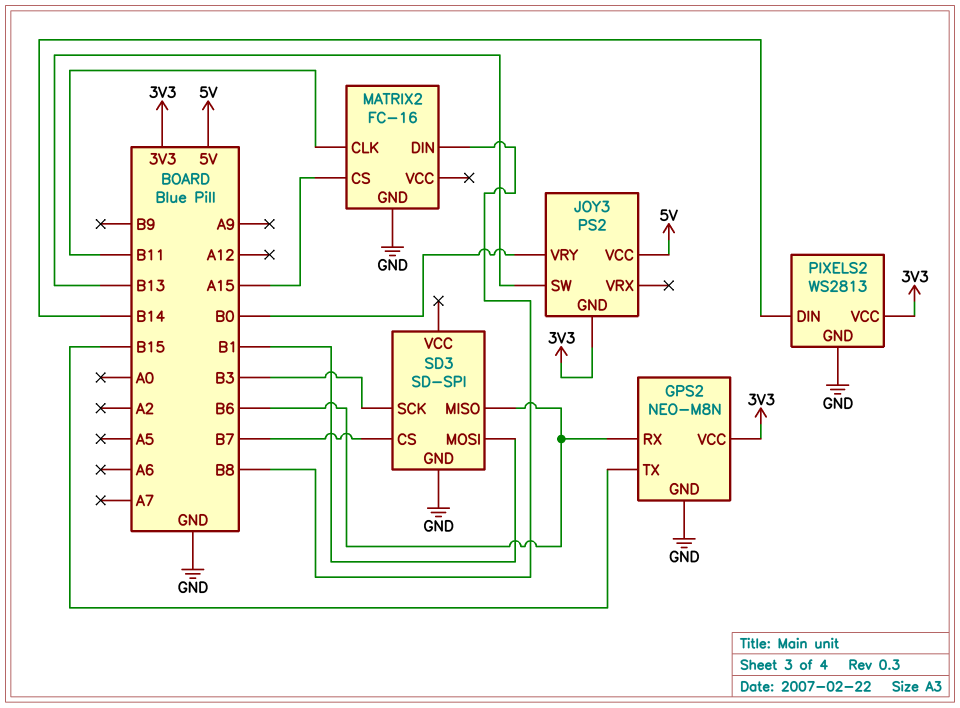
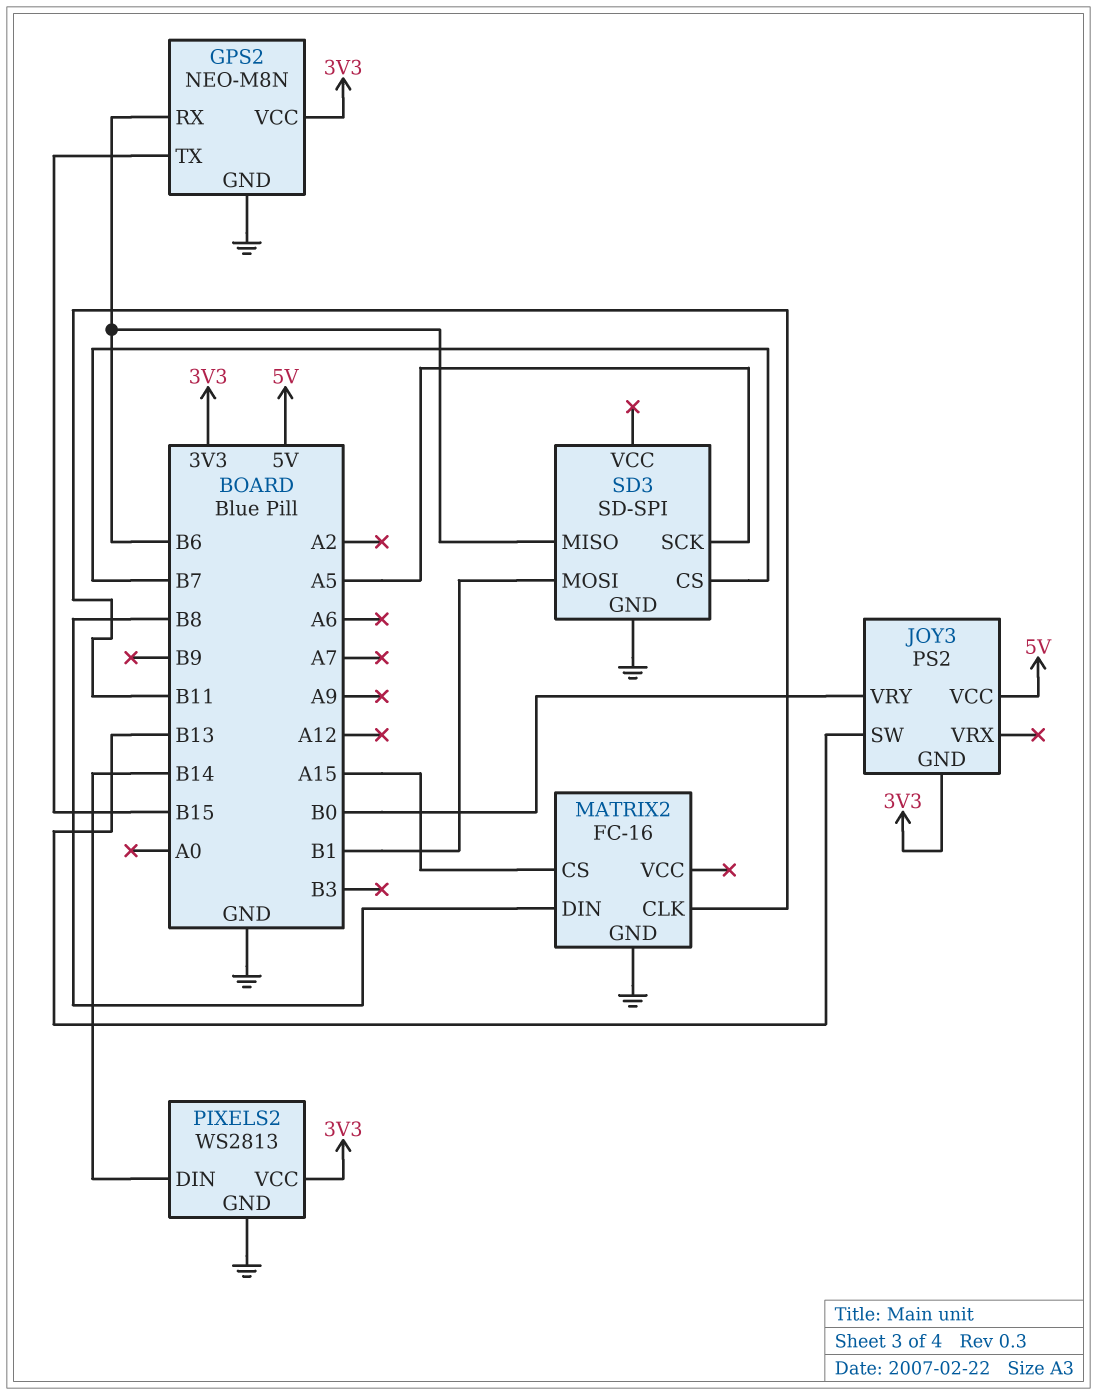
SD3 pin SCK: B3 -> A5

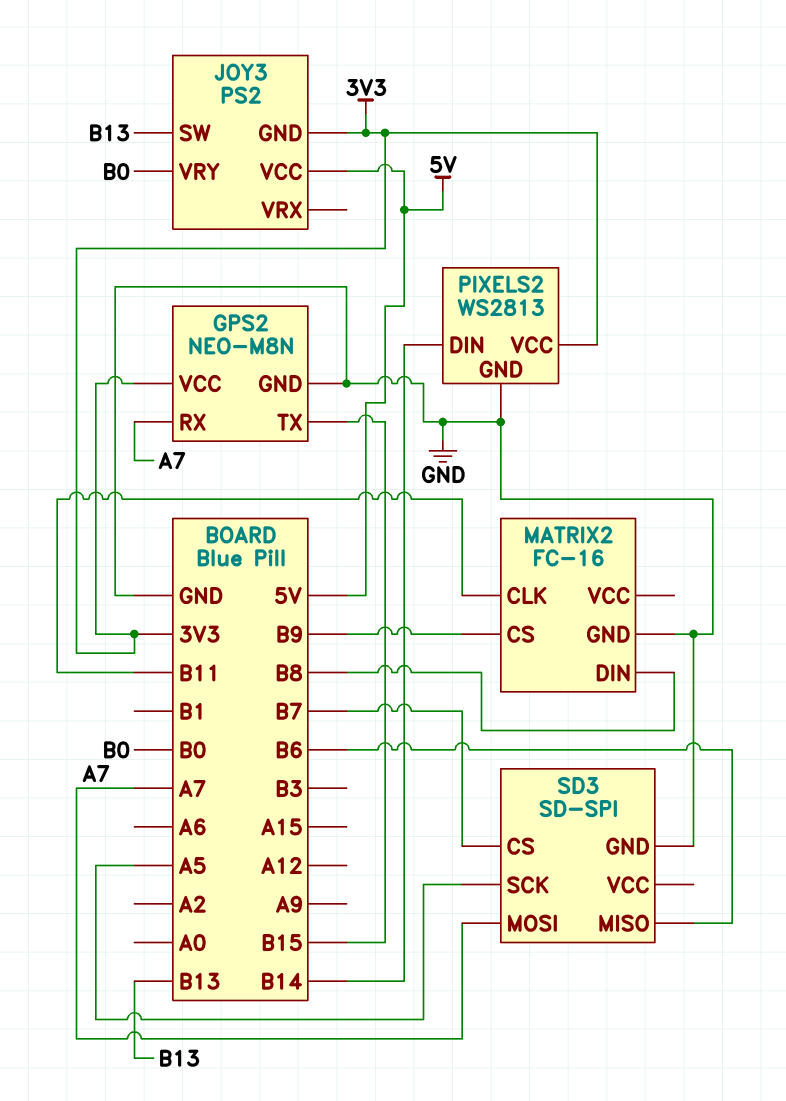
GPS2 pin RX: B6 -> A7
MATRIX2 pin CS: A15 -> B9
SD3 pin MOSI: B1 -> A7

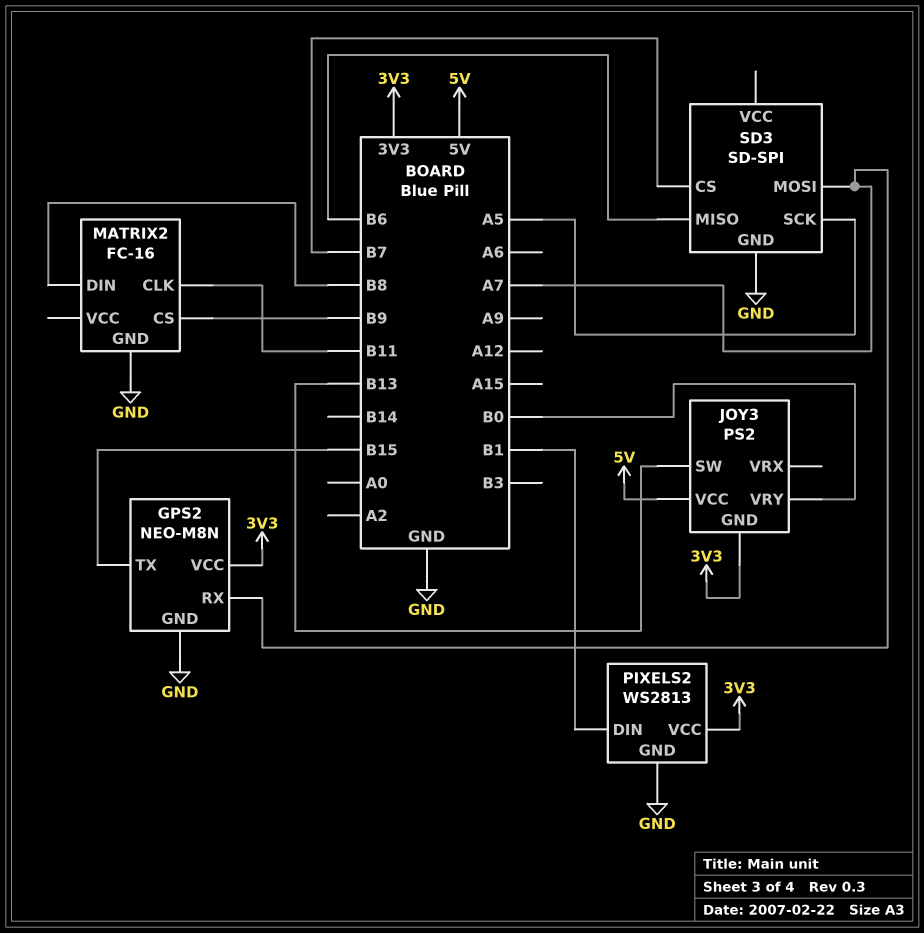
PIXELS2 pin DIN: B14 -> B1

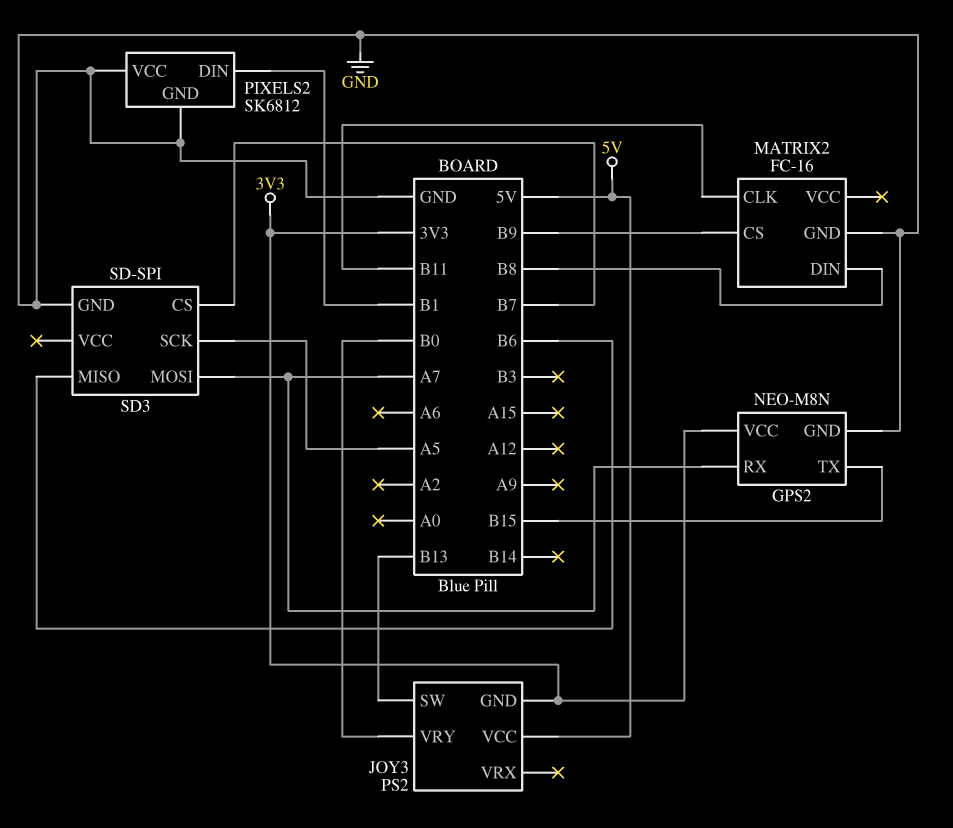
PIXELS2: WS2813 -> SK6812
PIXELS2 pin VCC: 3V3 -> GND

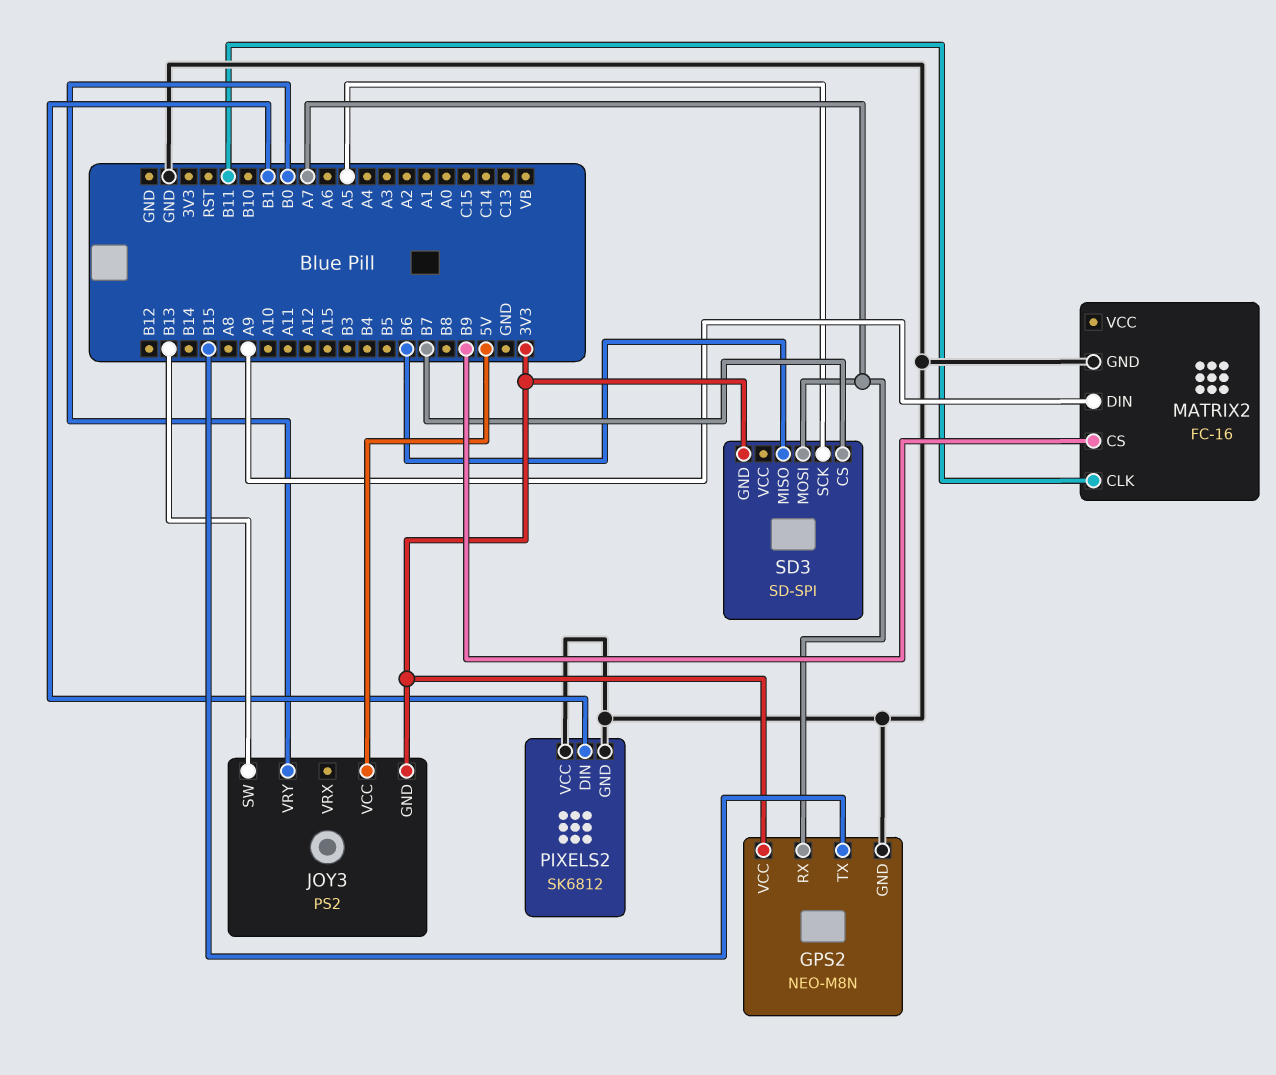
MATRIX2 pin DIN: B8 -> A9
SD3 pin GND: GND -> 3V3

